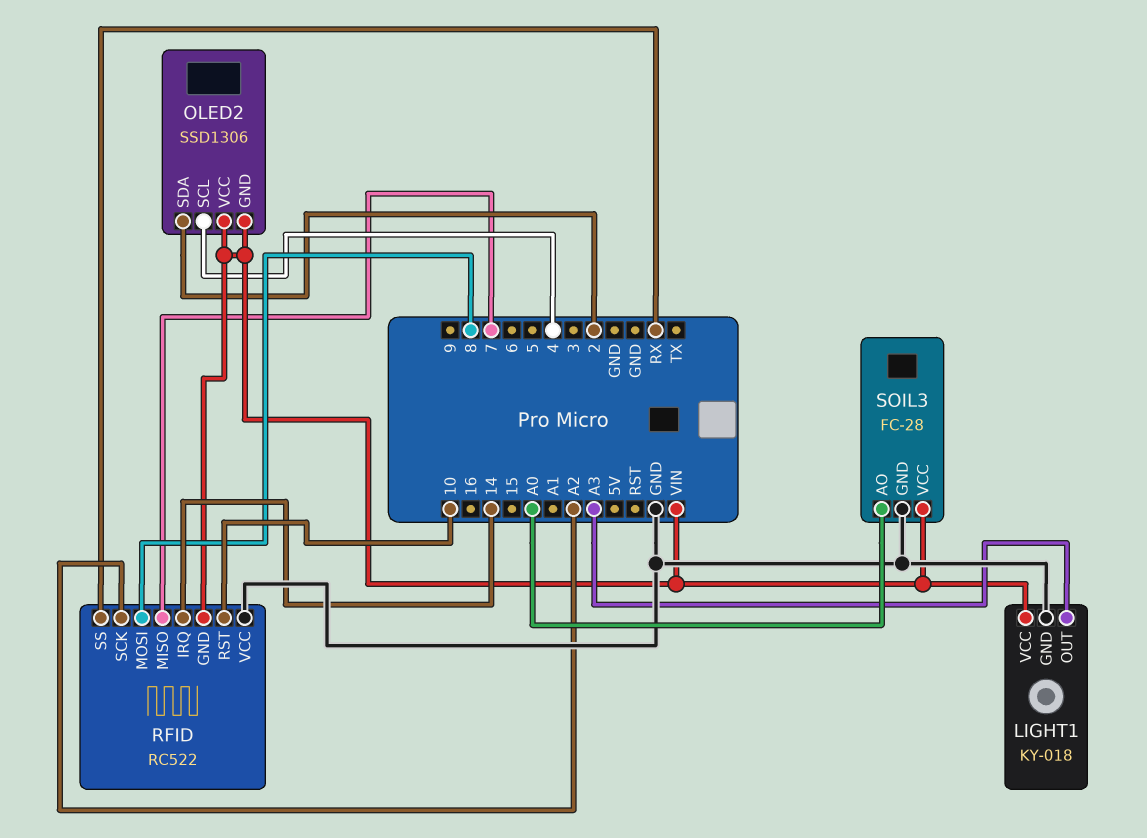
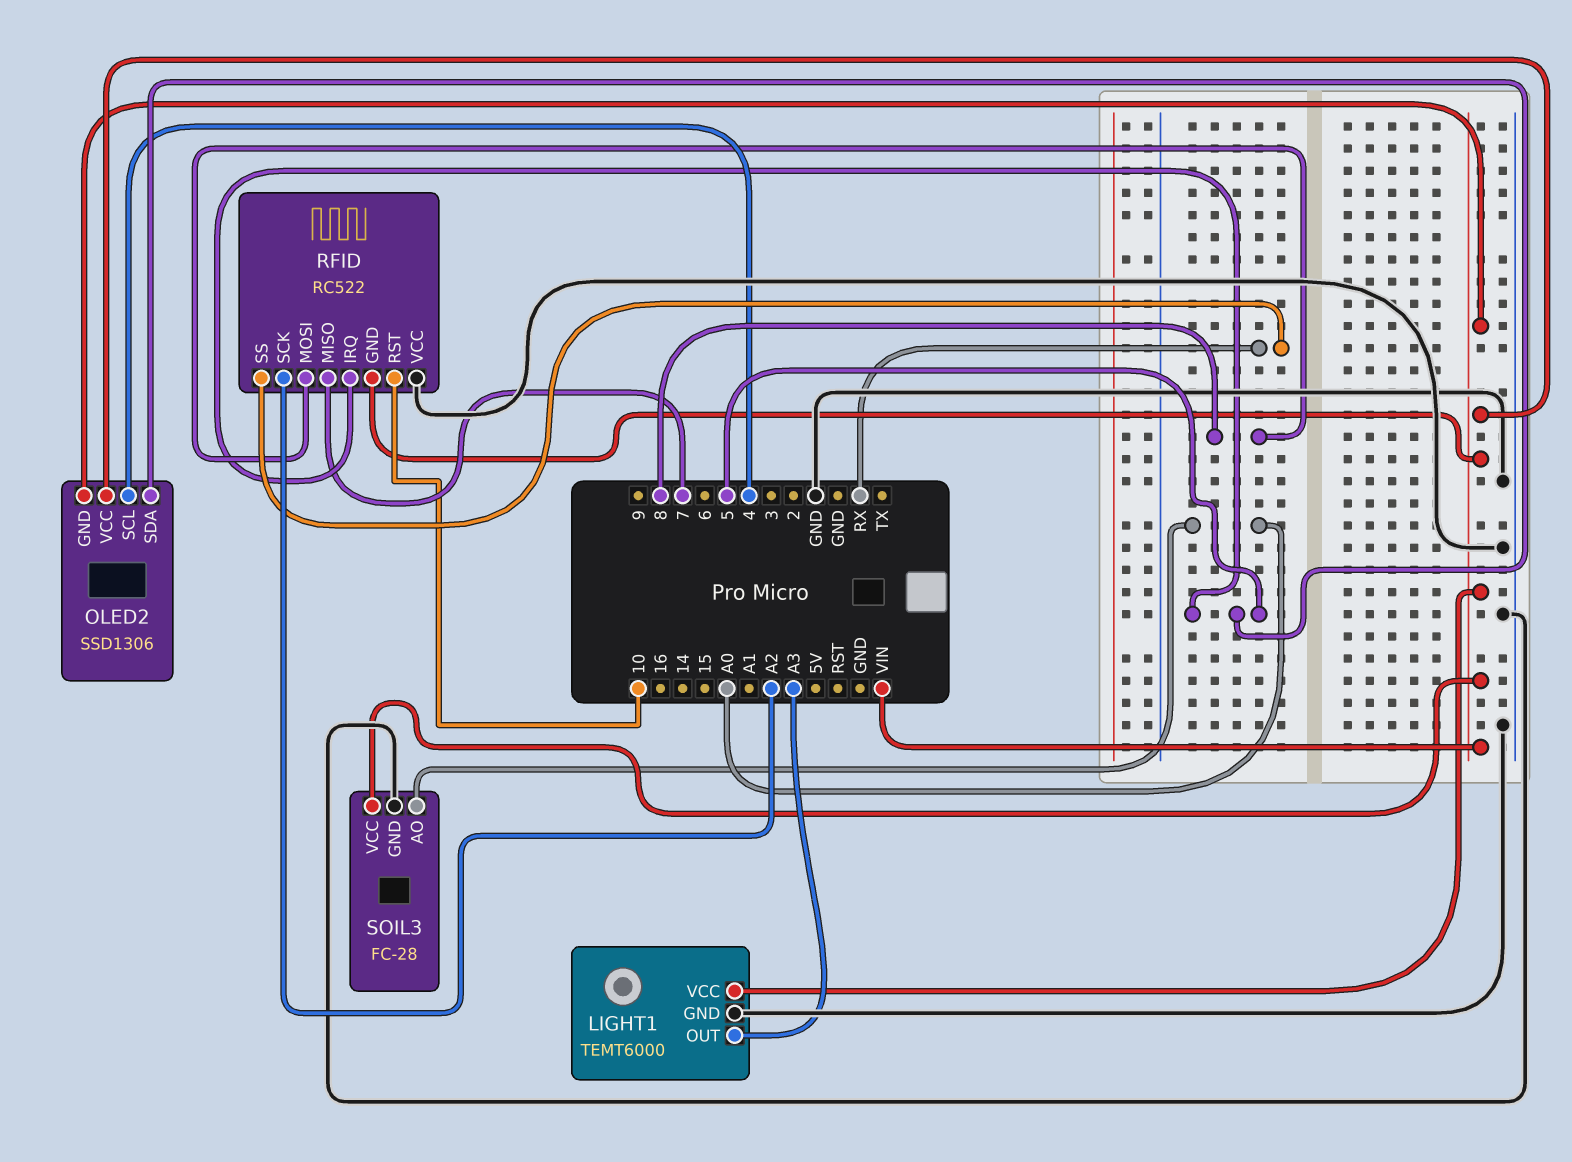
LIGHT1: KY-018 -> TEMT6000
OLED2 pin SDA: 2 -> 5
RFID pin IRQ: 14 -> 5

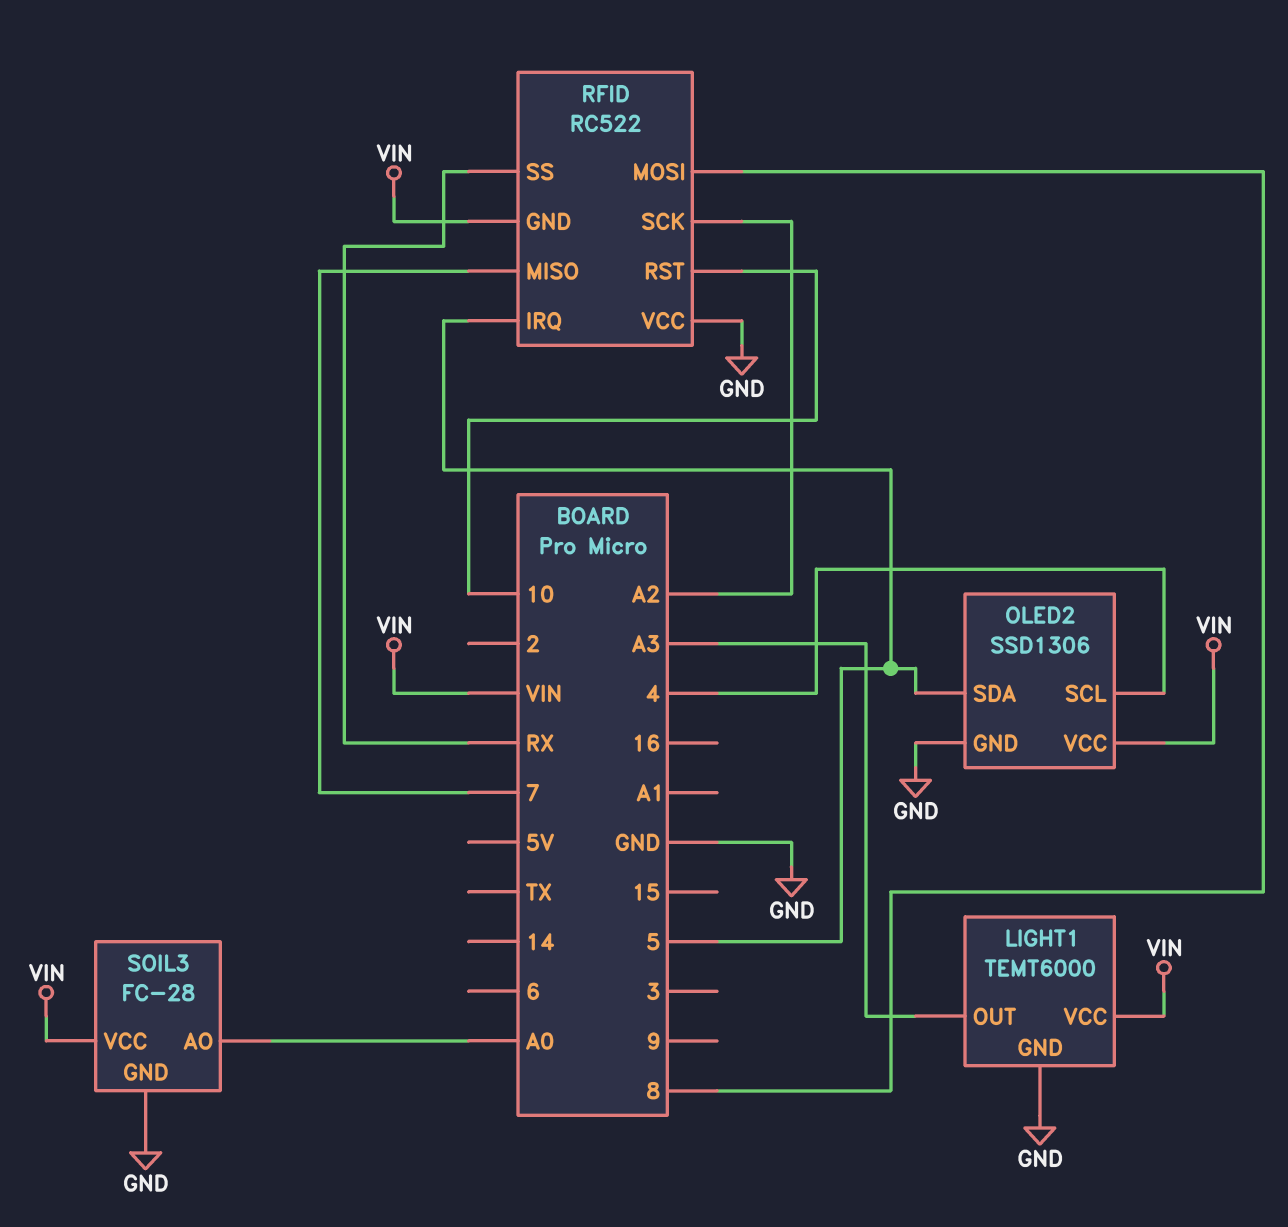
OLED2 pin GND: VIN -> GND

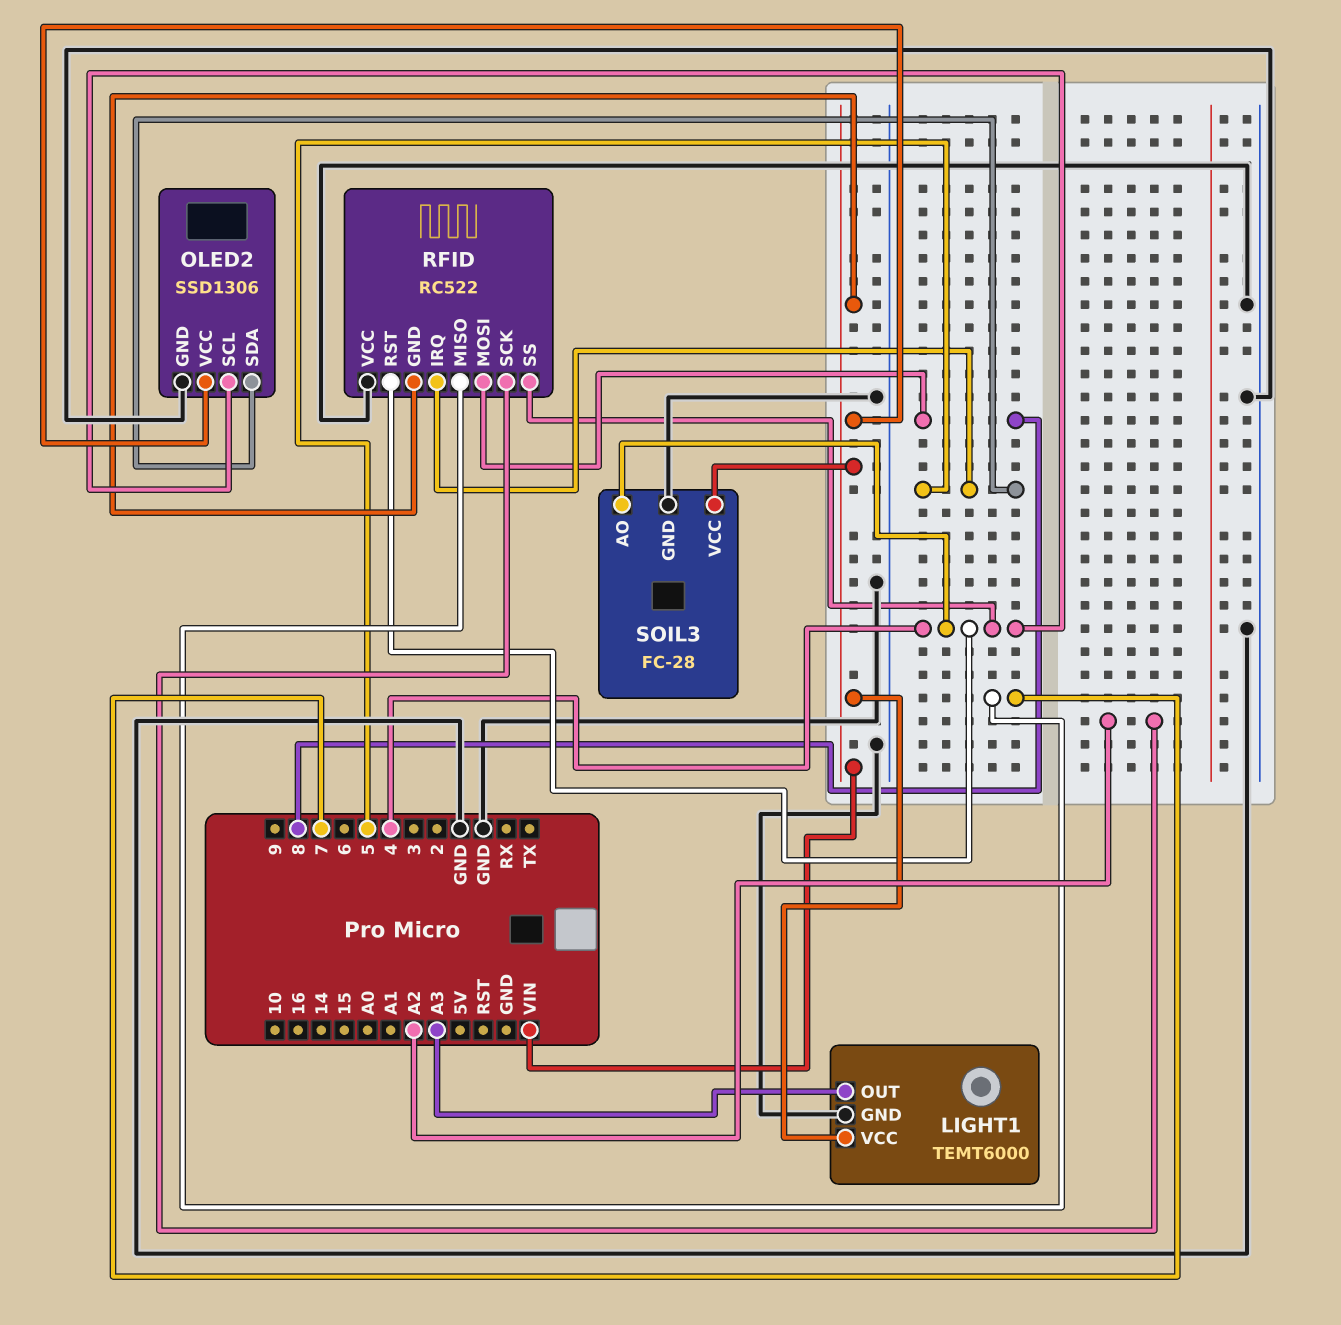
RFID pin RST: 10 -> 4
RFID pin SS: RX -> 4
SOIL3 pin AO: A0 -> 4

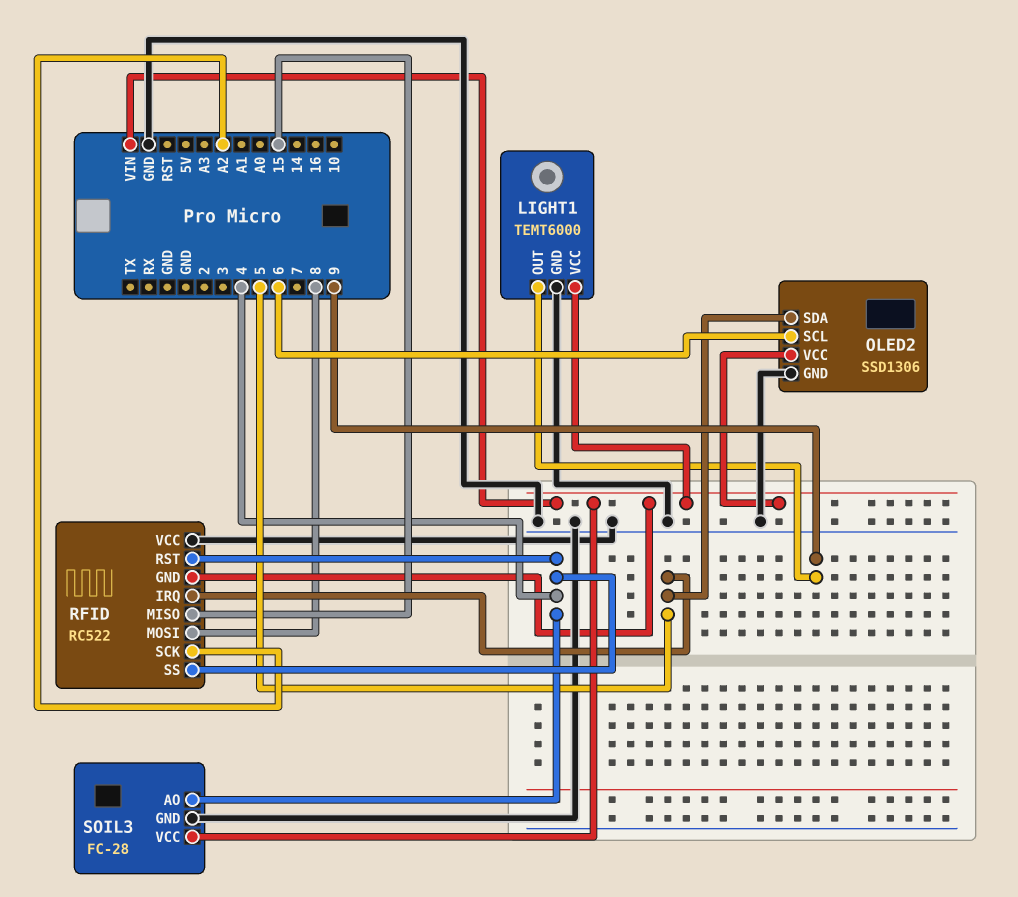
LIGHT1 pin OUT: A3 -> 9
OLED2 pin SCL: 4 -> 6
RFID pin MISO: 7 -> 15

